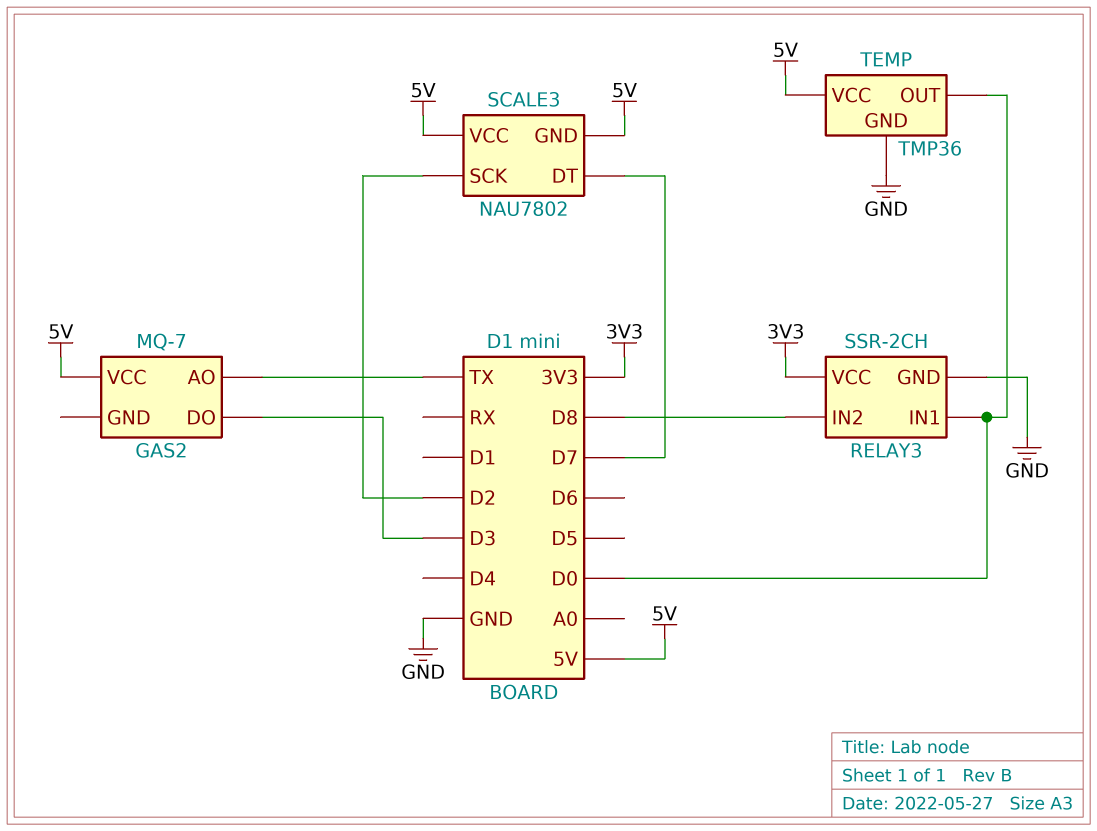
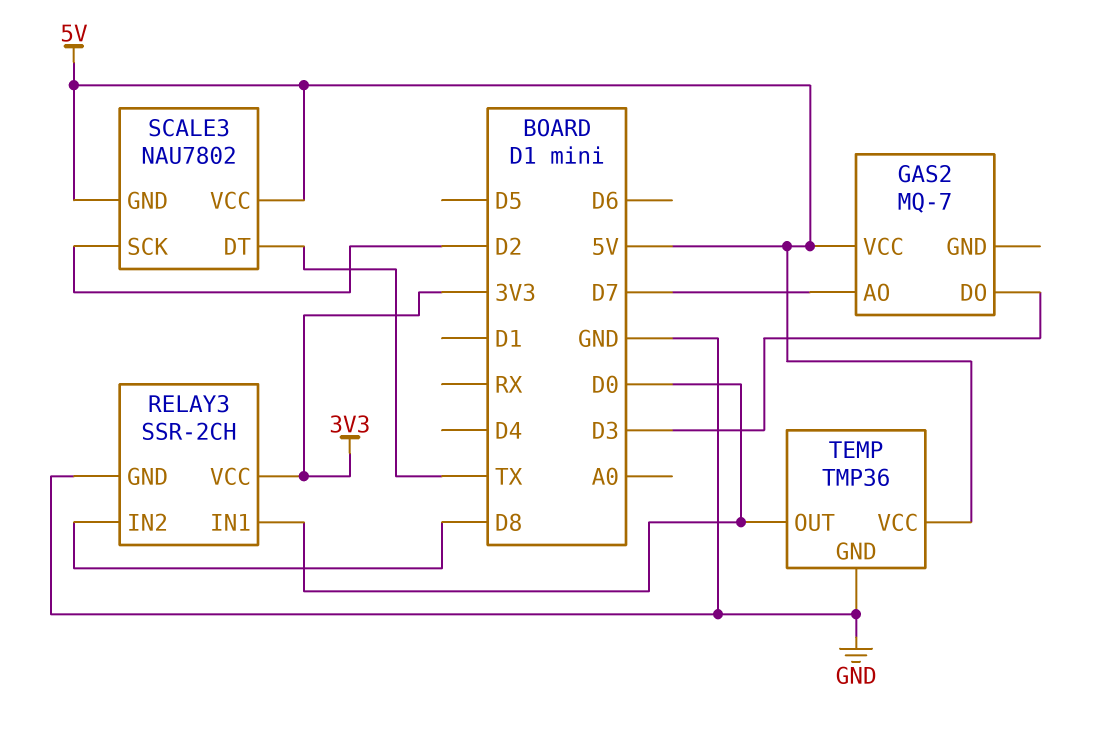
GAS2 pin AO: TX -> D7
SCALE3 pin DT: D7 -> TX

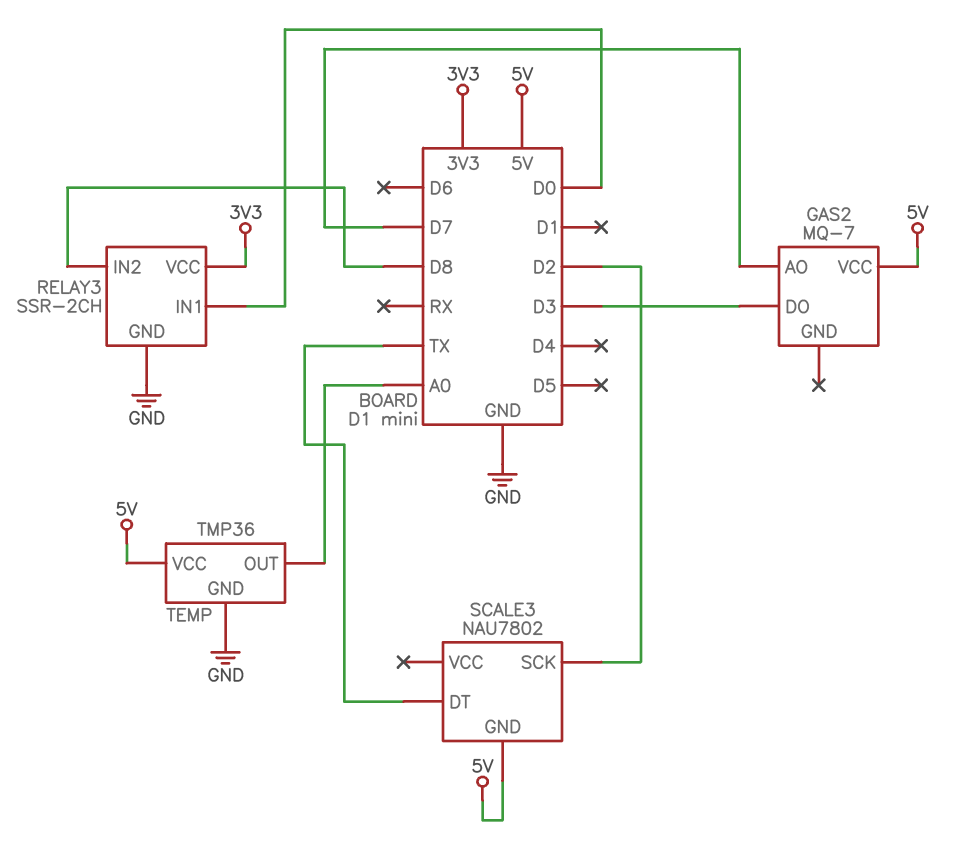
SCALE3 pin VCC: 5V -> none
TEMP pin OUT: D0 -> A0

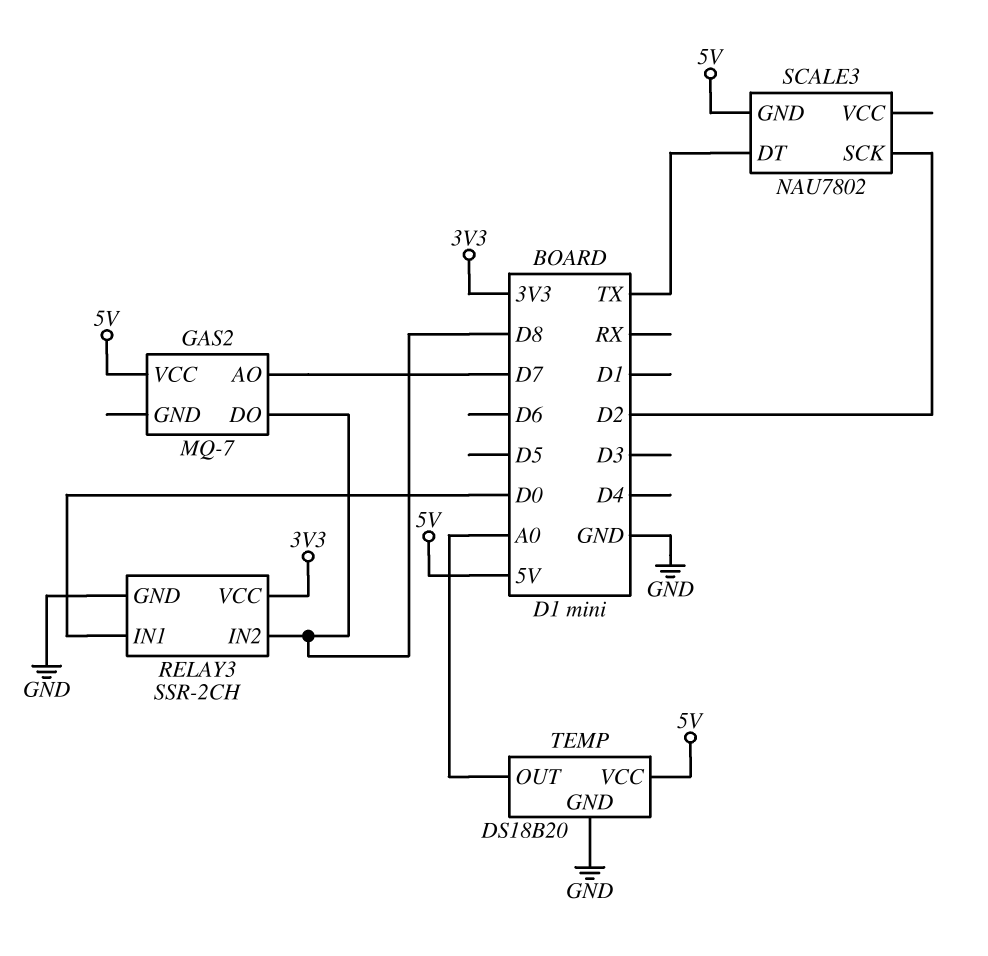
GAS2 pin DO: D3 -> D8
TEMP: TMP36 -> DS18B20

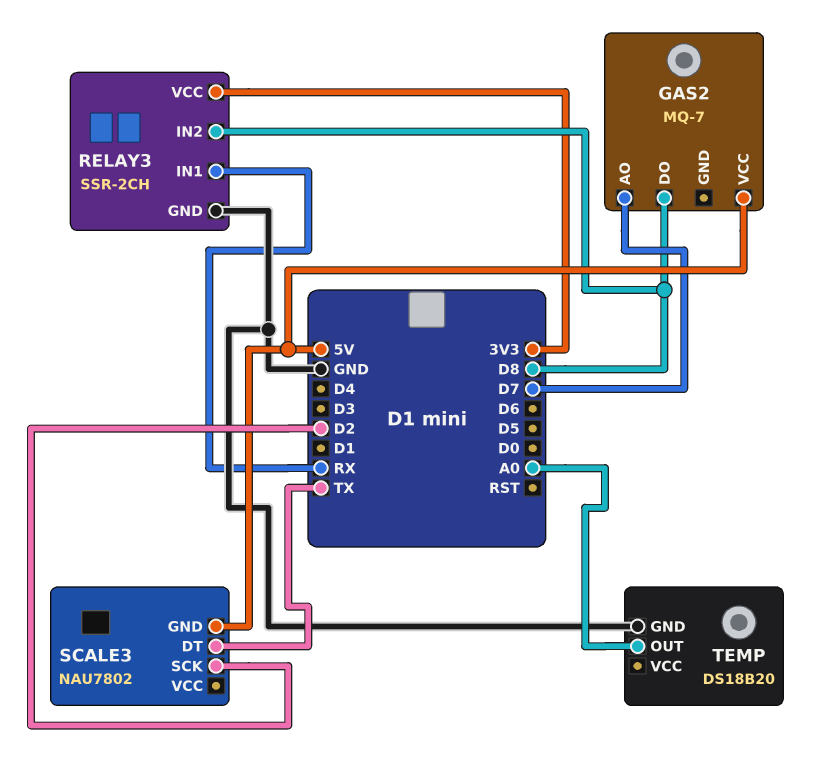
RELAY3 pin IN1: D0 -> RX
TEMP pin VCC: 5V -> none

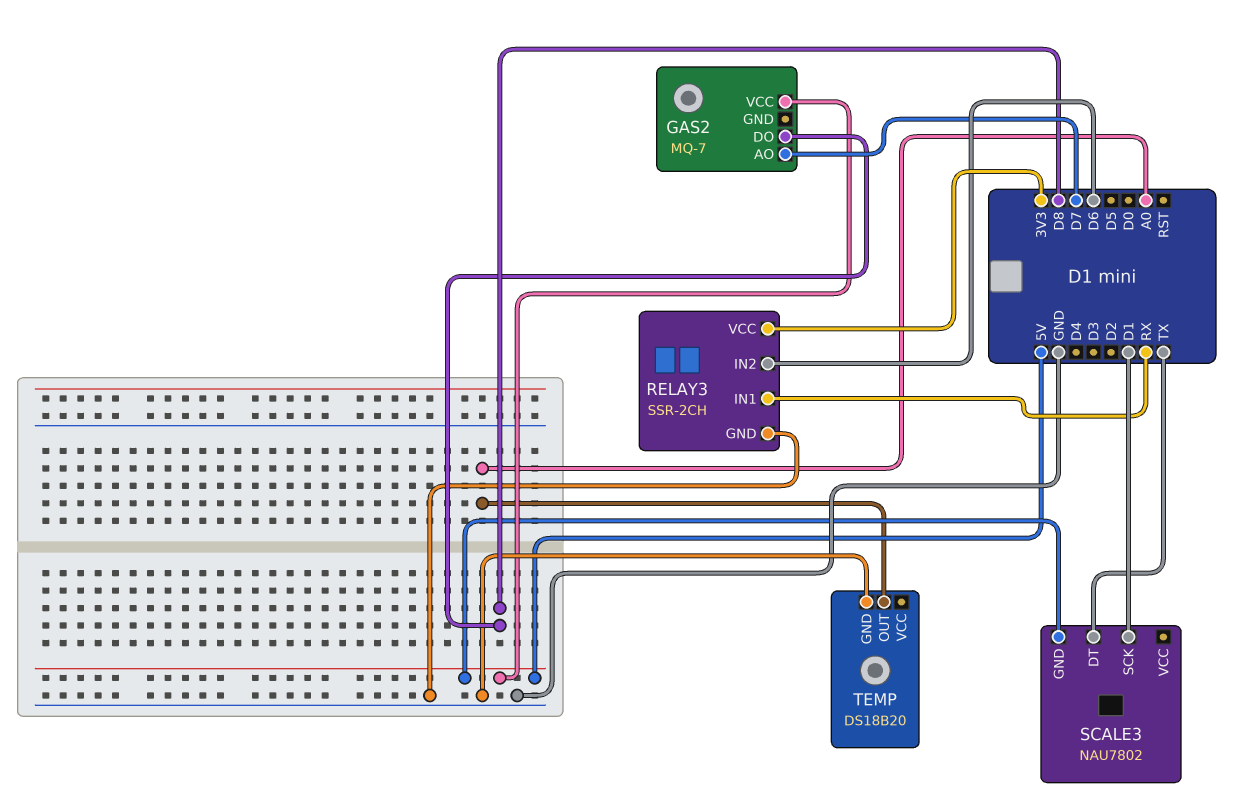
RELAY3 pin IN2: D8 -> D6
SCALE3 pin SCK: D2 -> D1

